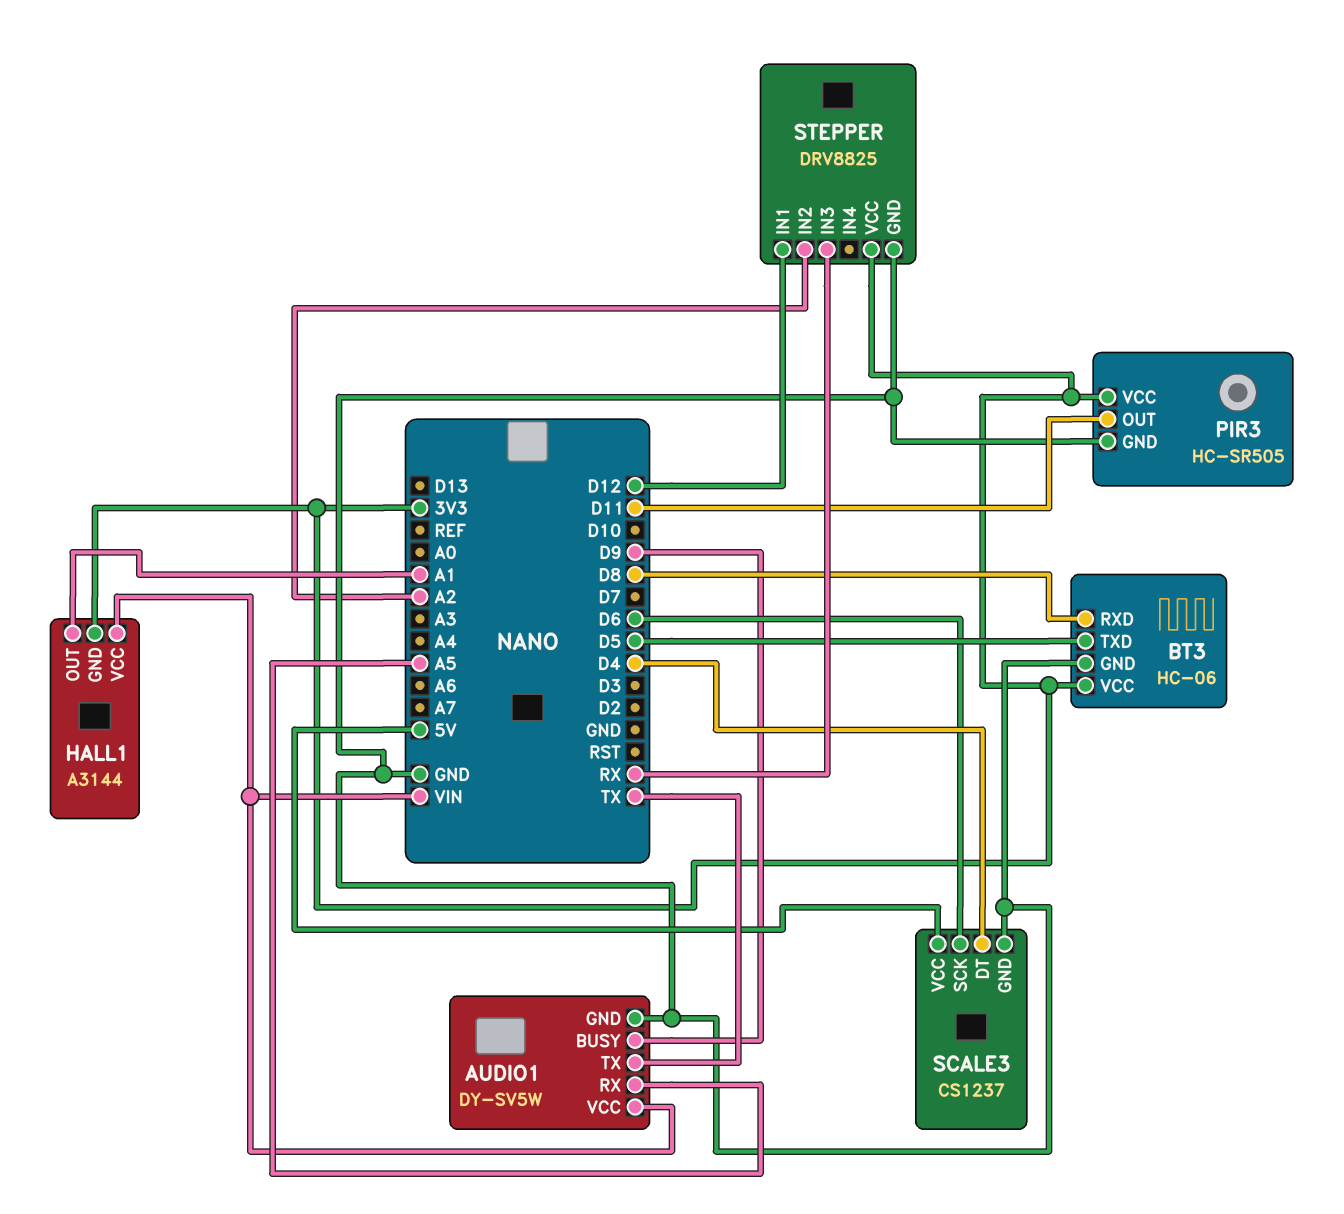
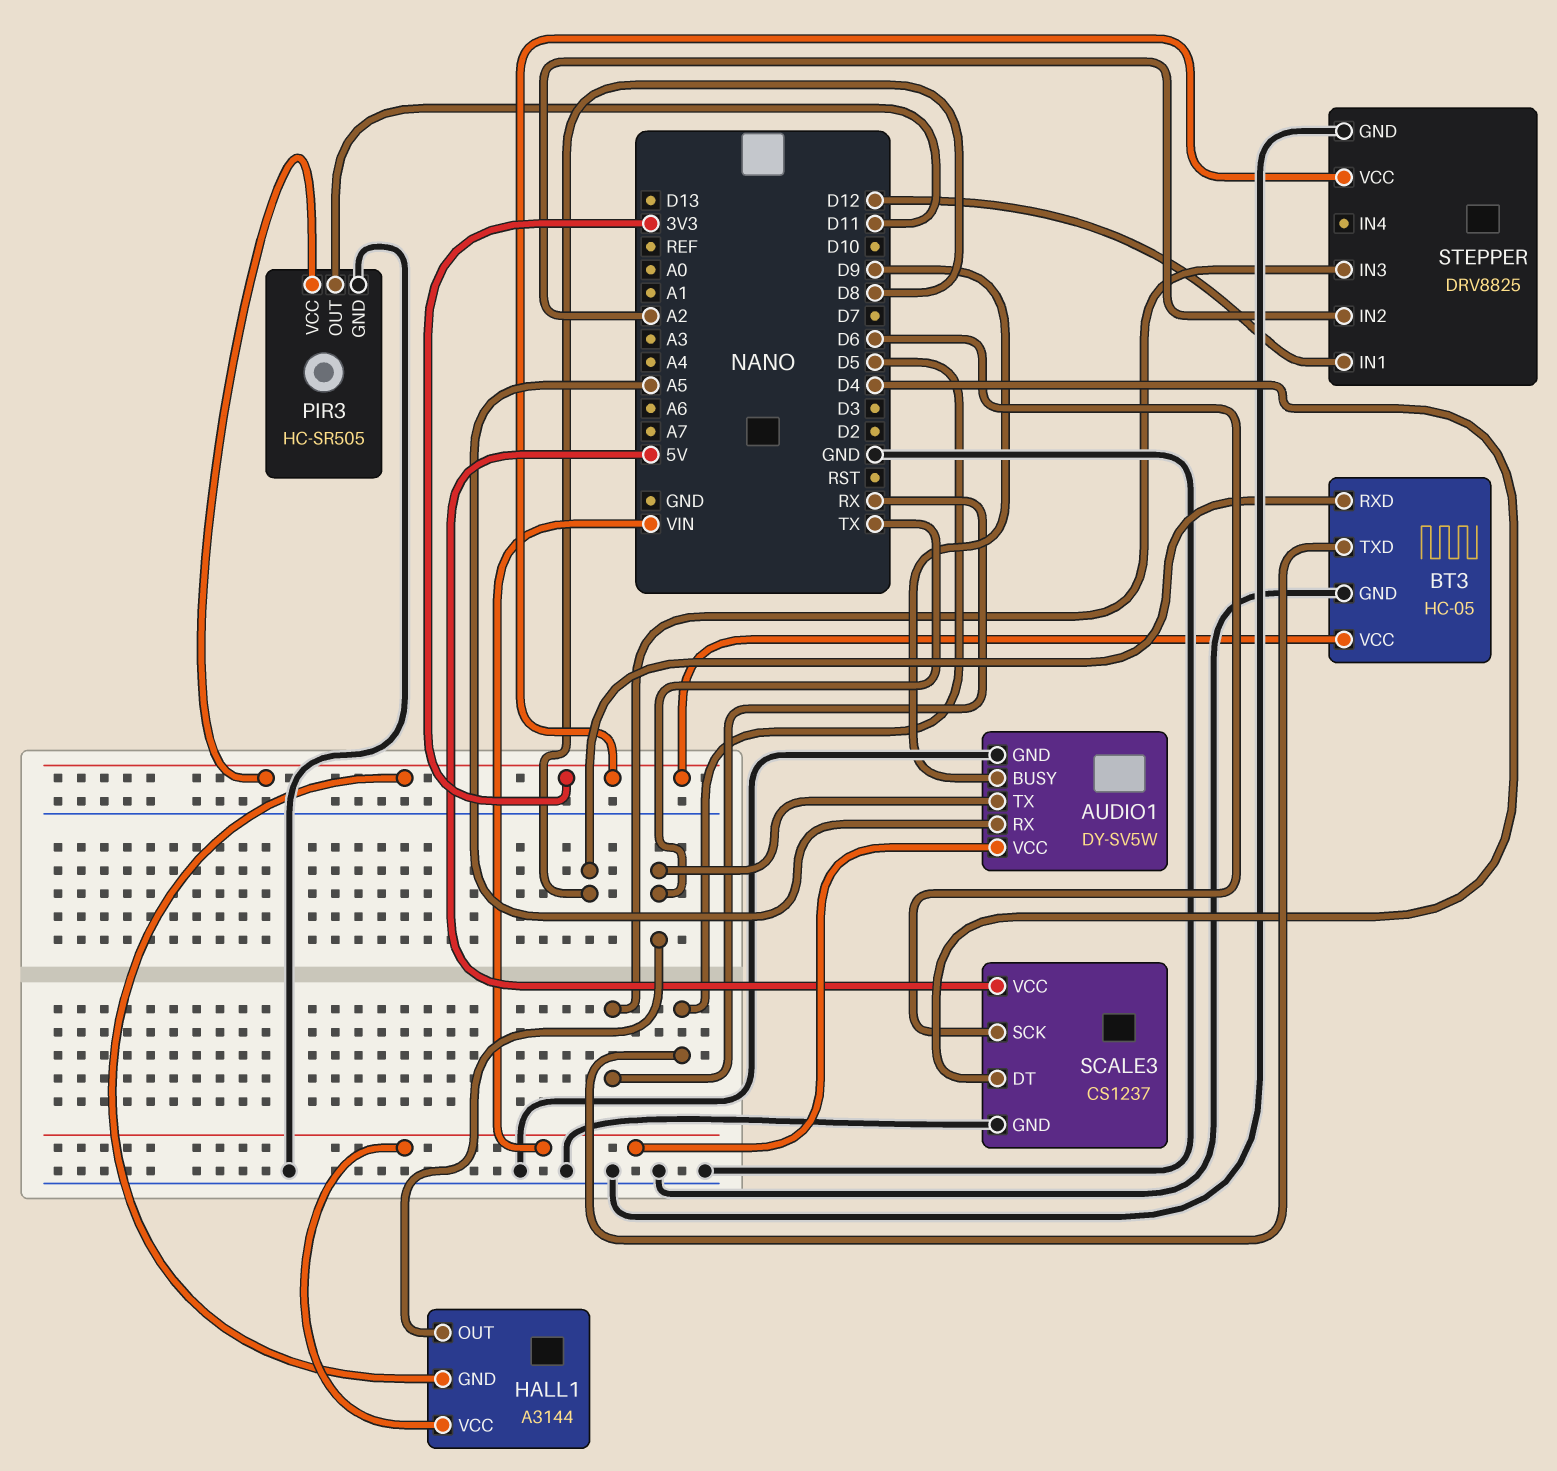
BT3: HC-06 -> HC-05
HALL1 pin OUT: A1 -> TX

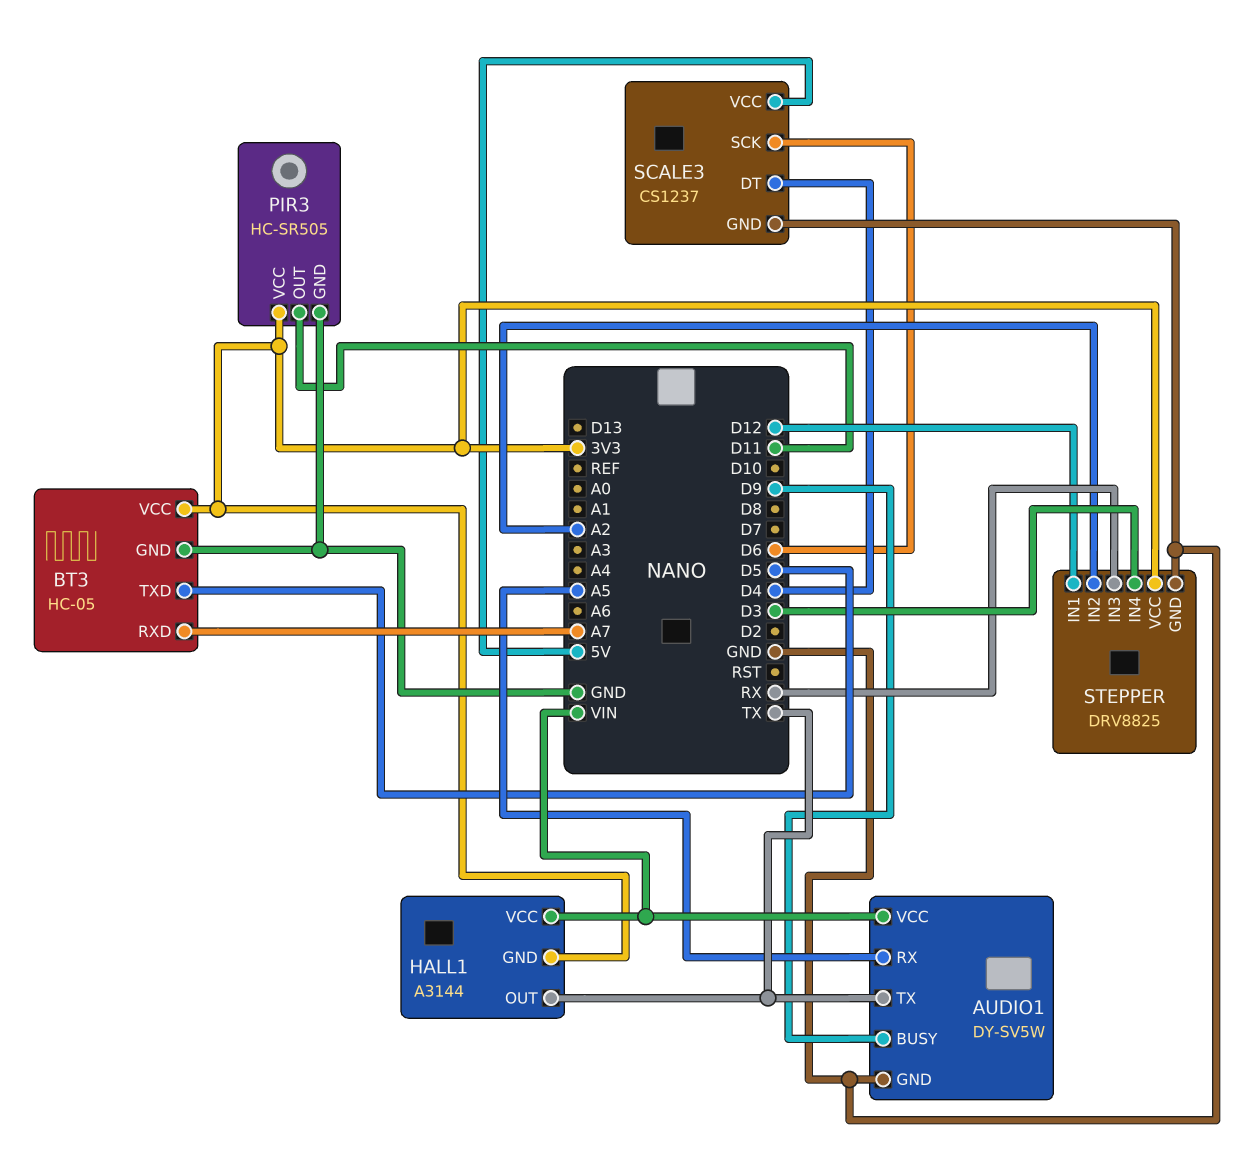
BT3 pin RXD: D8 -> A7
STEPPER pin IN4: none -> D3

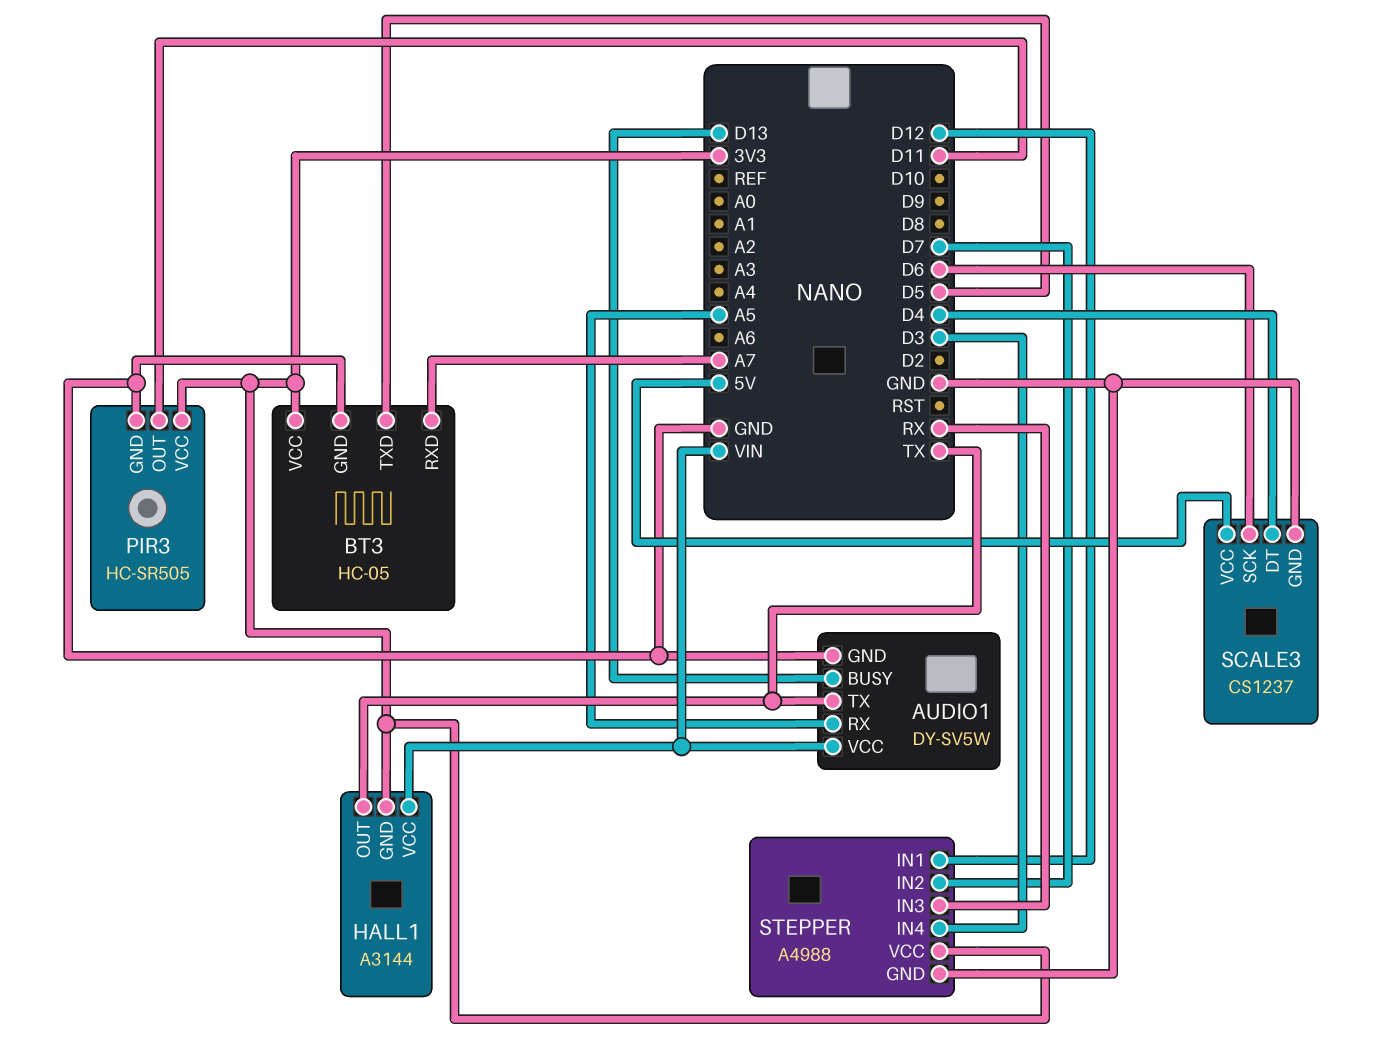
AUDIO1 pin BUSY: D9 -> D13
STEPPER: DRV8825 -> A4988
STEPPER pin IN2: A2 -> D7

